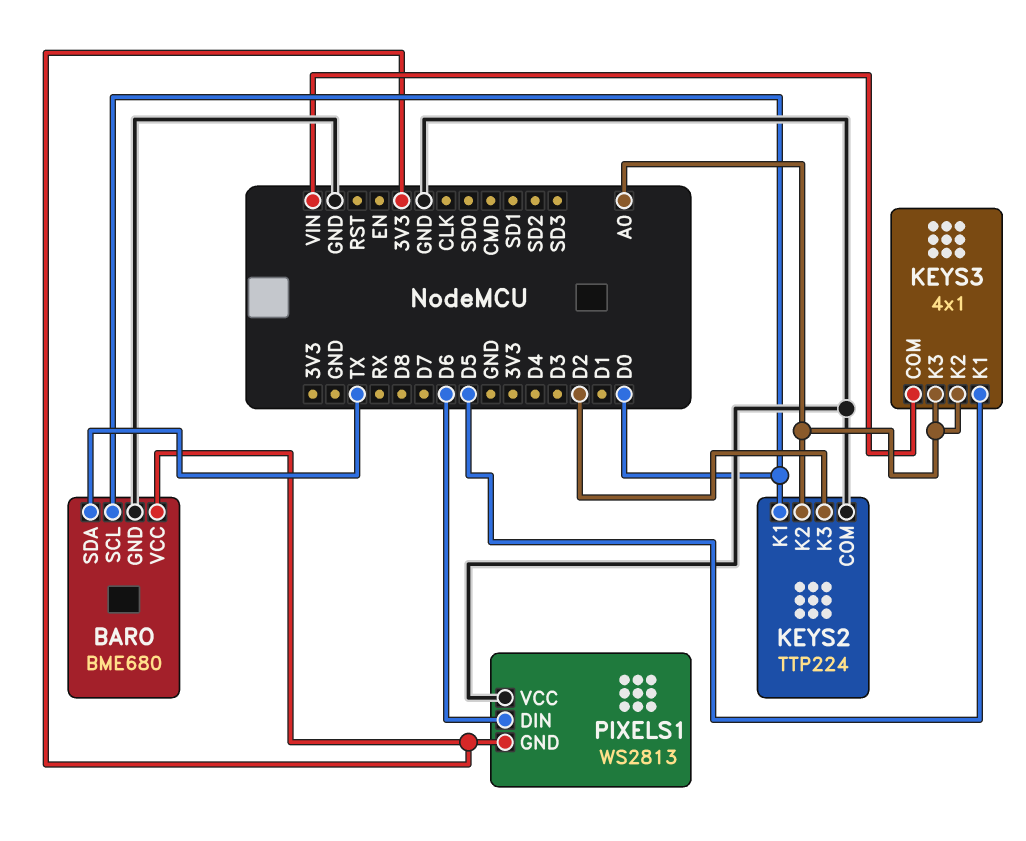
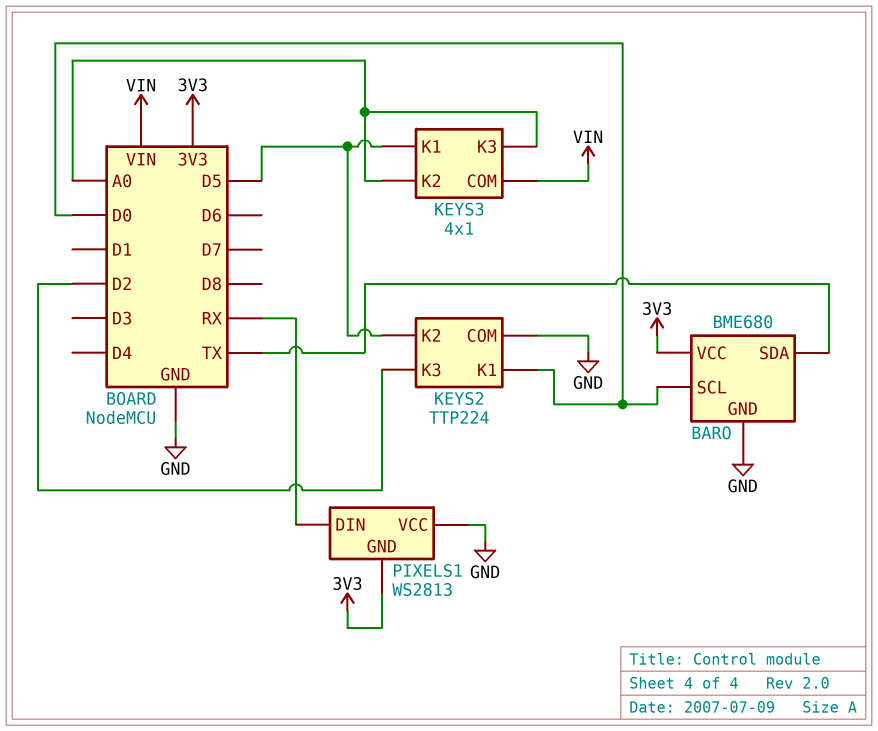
KEYS2 pin K2: A0 -> D5
PIXELS1 pin DIN: D6 -> RX

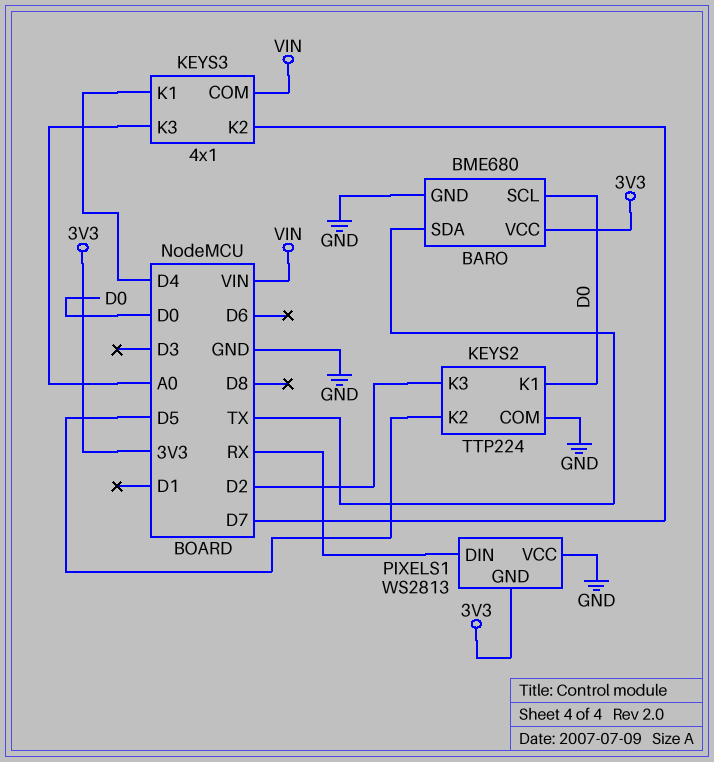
KEYS3 pin K1: D5 -> D4
KEYS3 pin K2: A0 -> D7

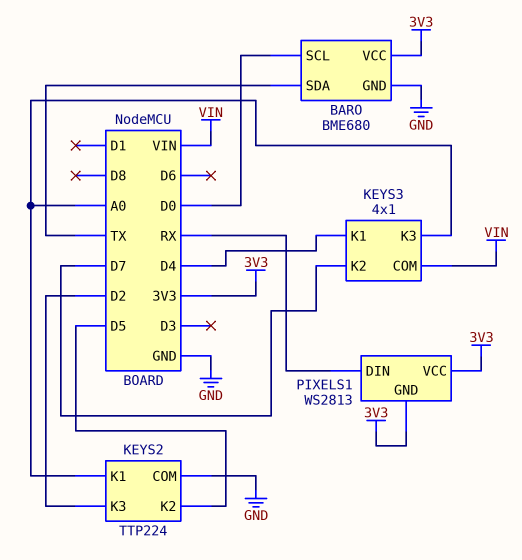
KEYS2 pin K1: D0 -> A0
PIXELS1 pin VCC: GND -> 3V3

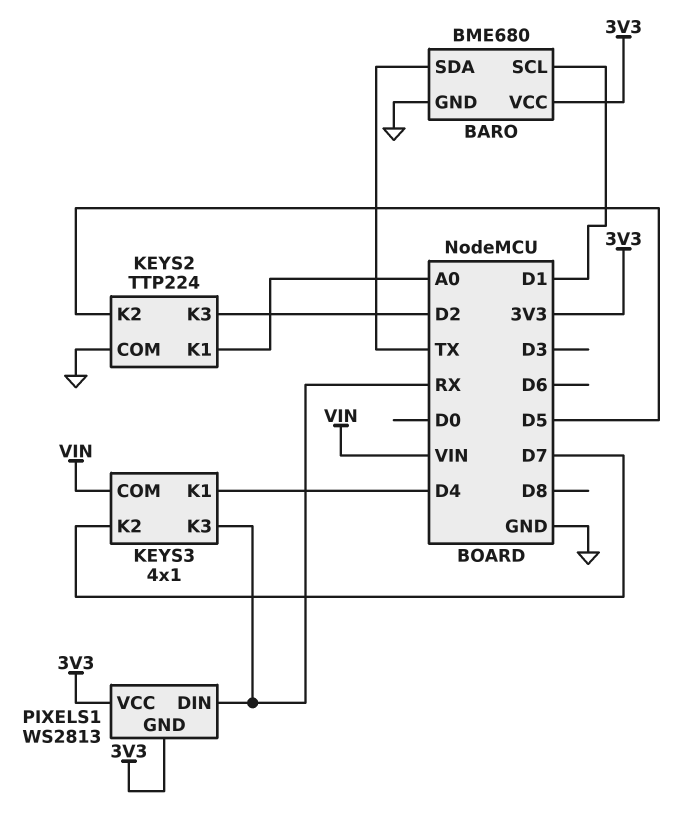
BARO pin SCL: D0 -> D1
KEYS3 pin K3: A0 -> RX

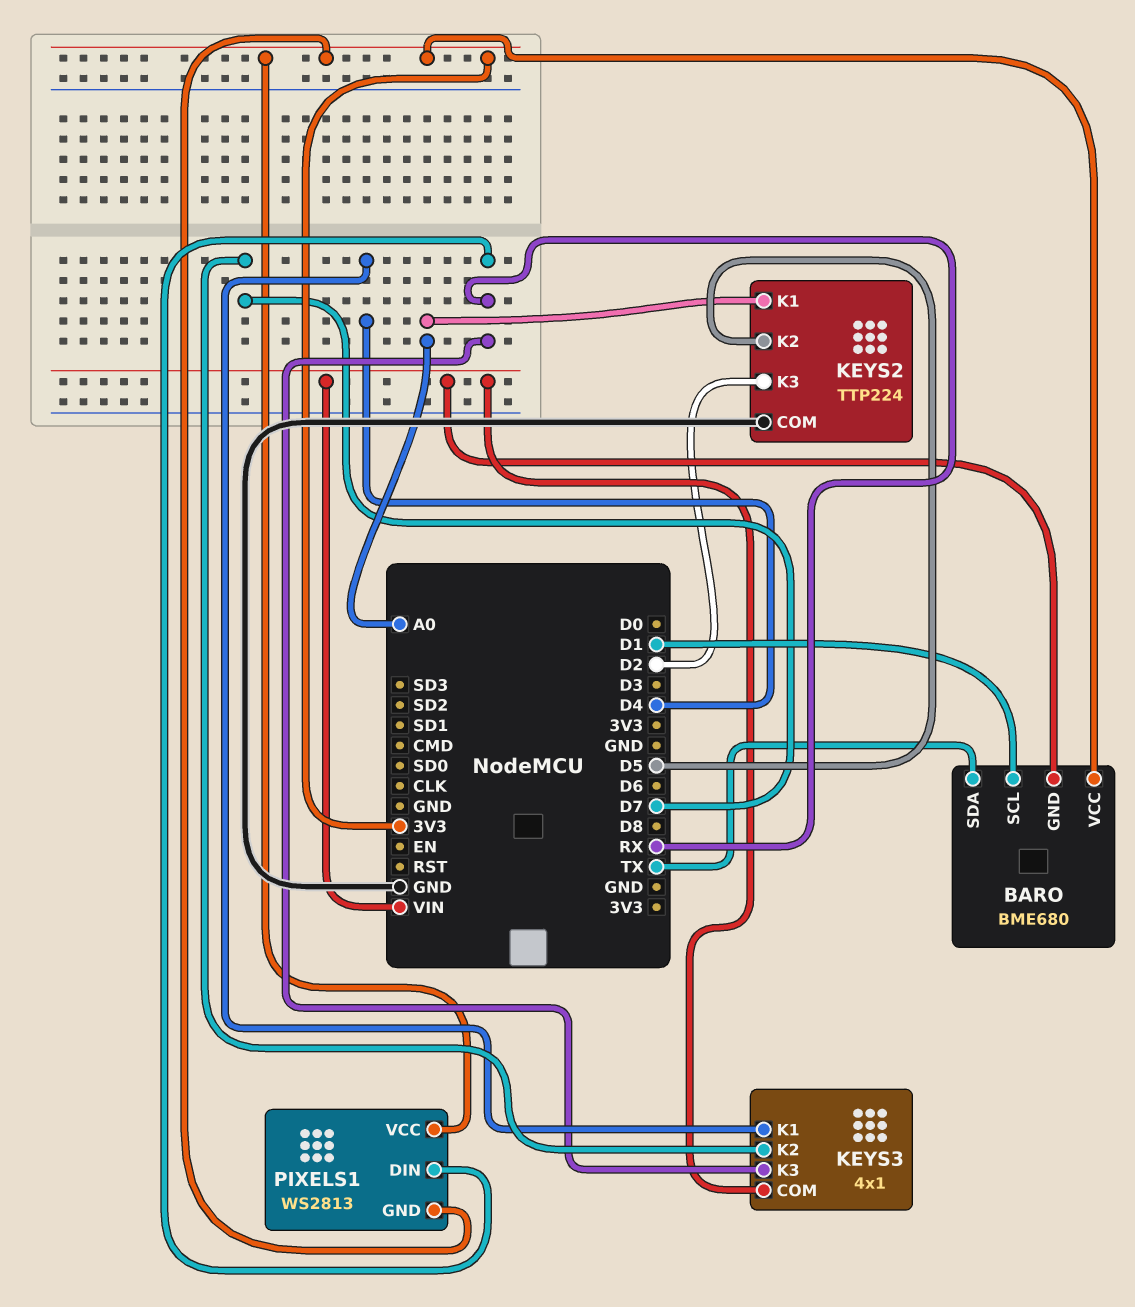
BARO pin GND: GND -> VIN

